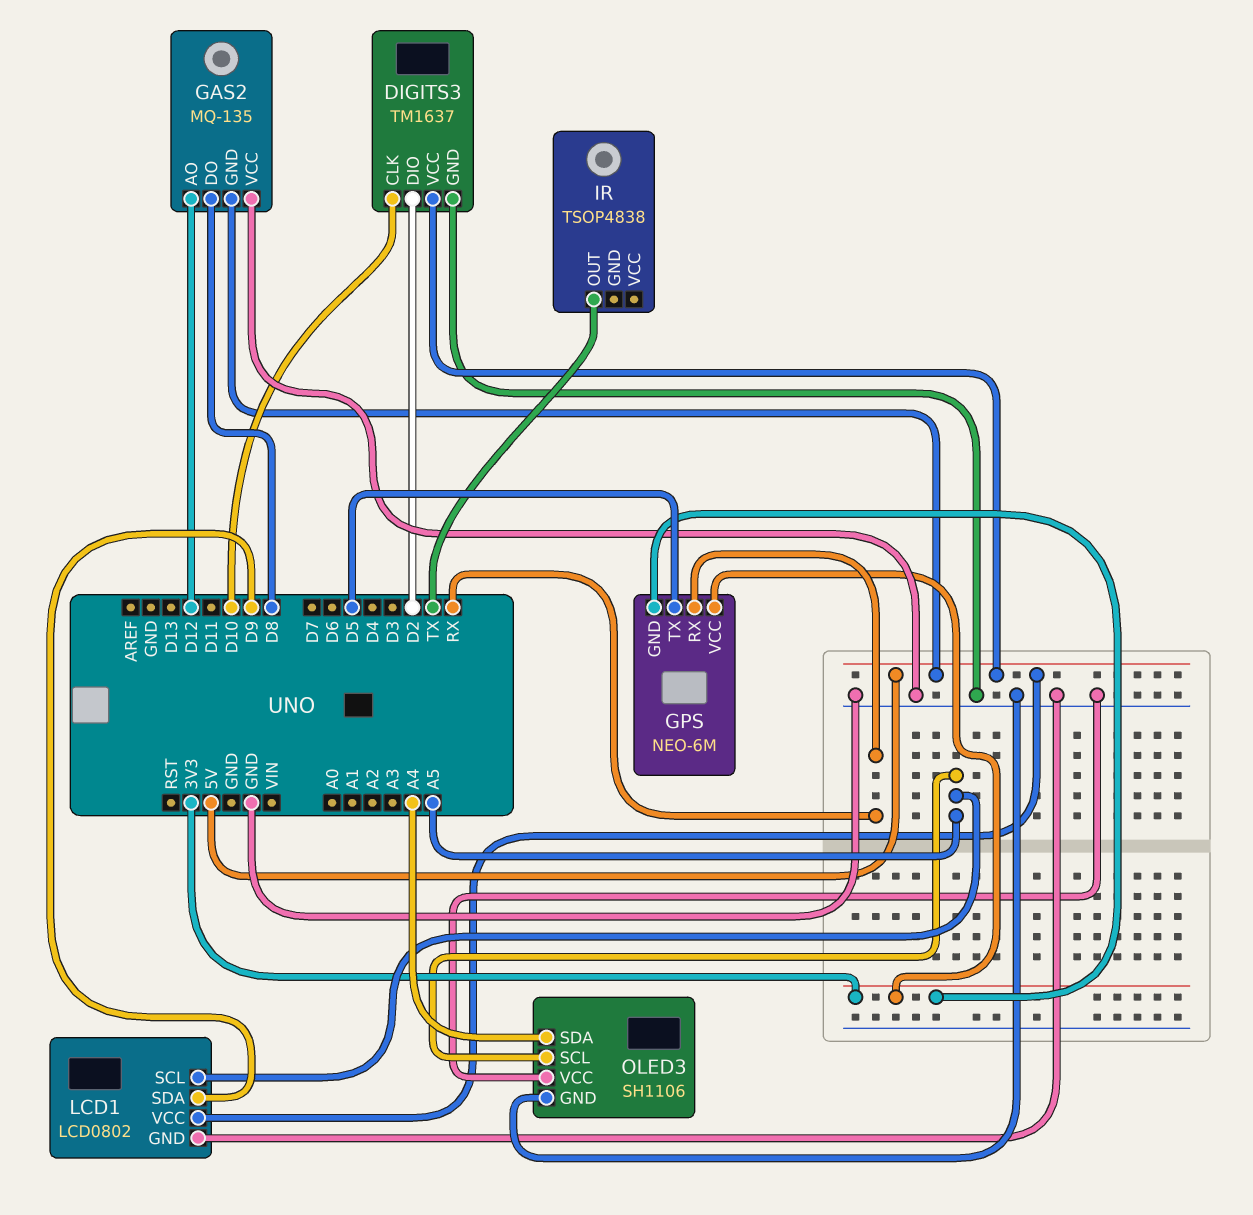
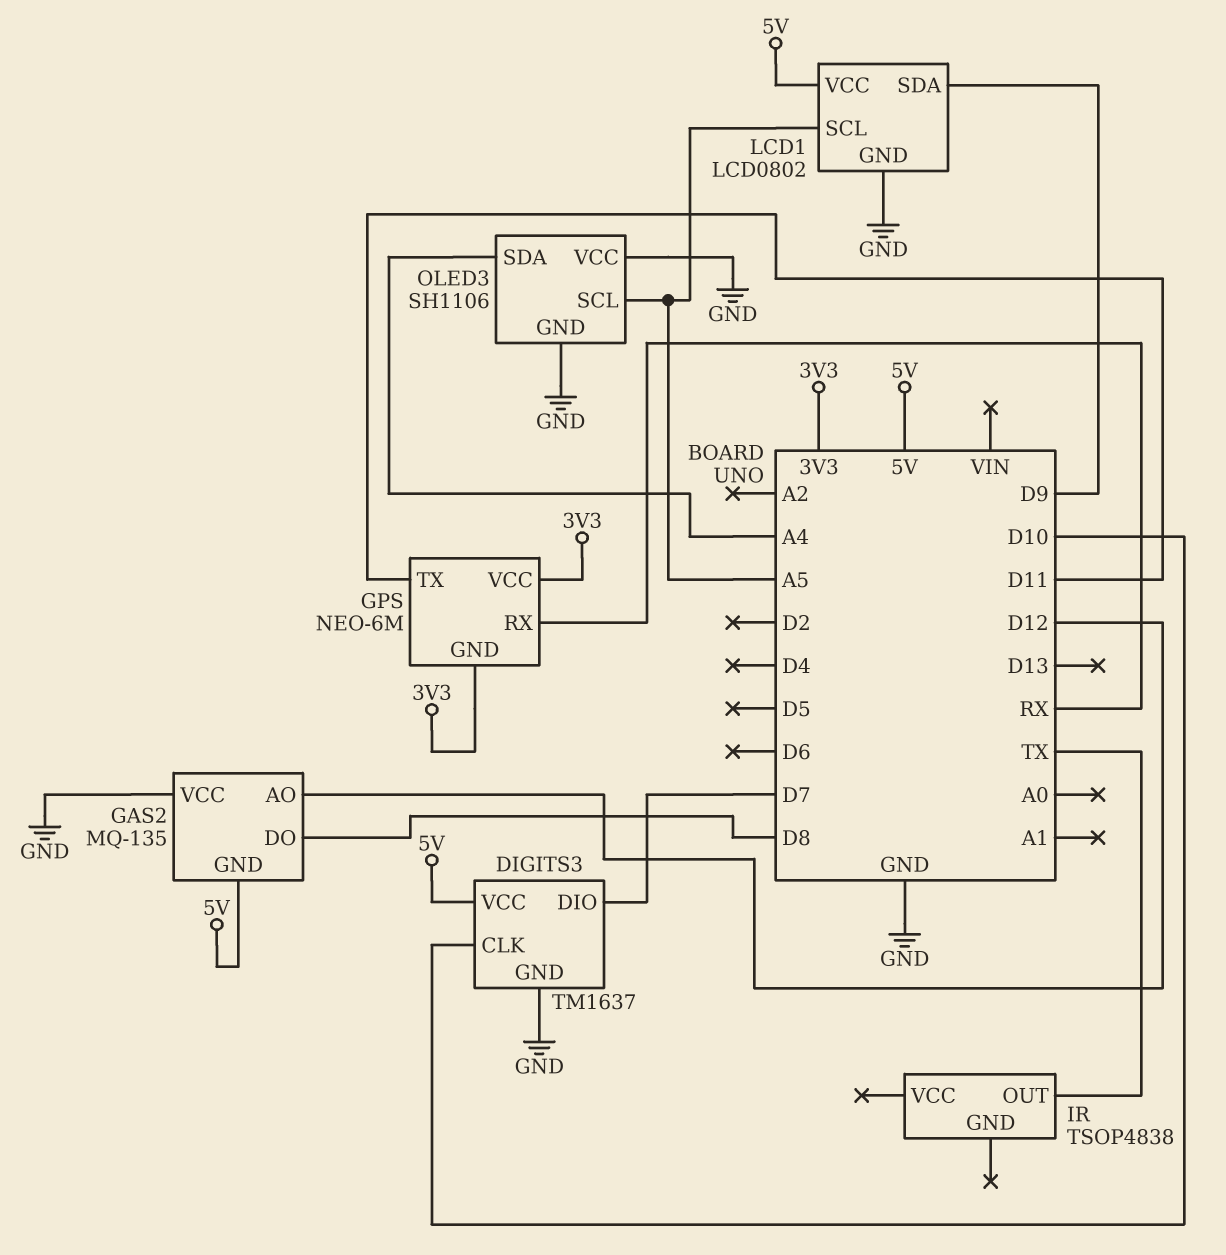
DIGITS3 pin DIO: D2 -> D7
GPS pin TX: D5 -> D11

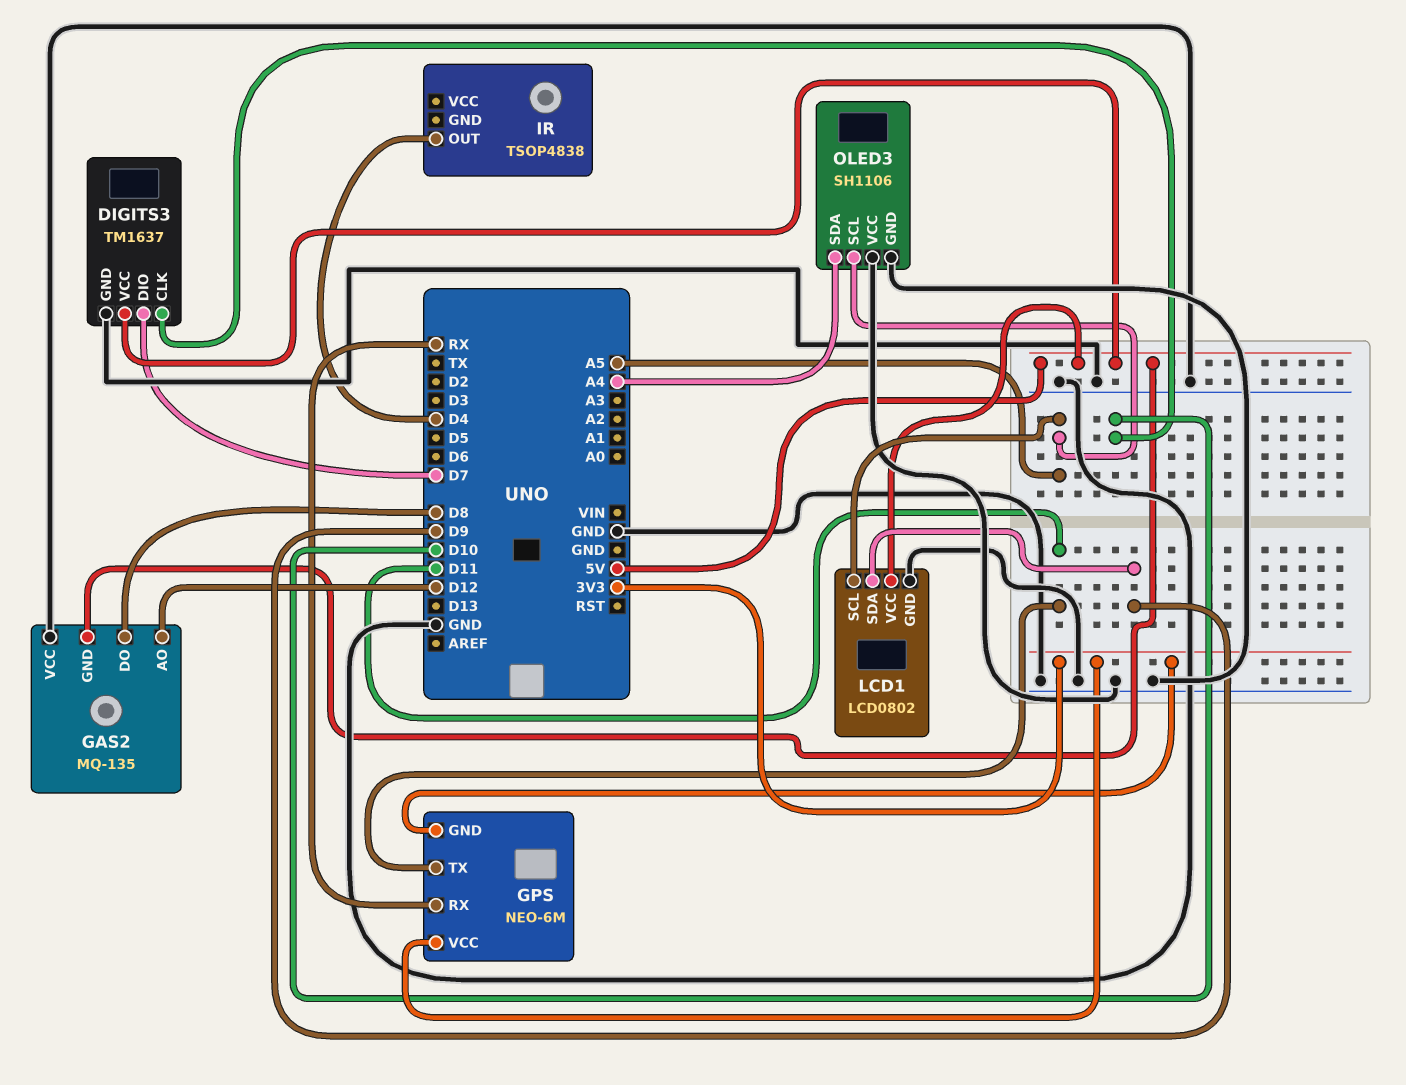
IR pin OUT: TX -> D4

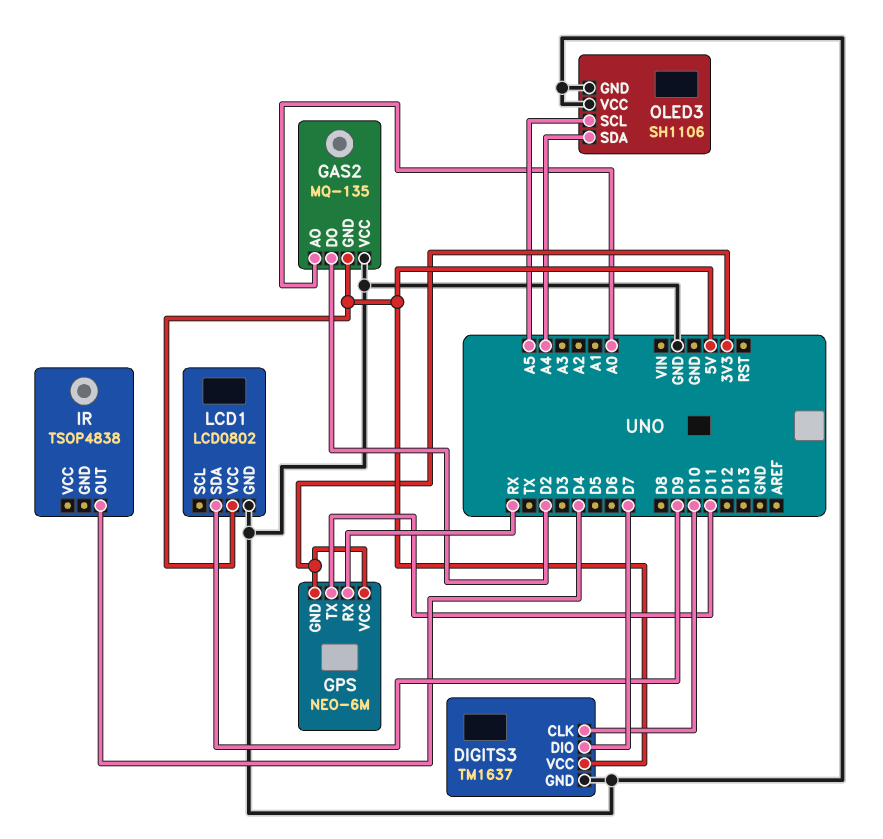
GAS2 pin AO: D12 -> A0
GAS2 pin DO: D8 -> D2
LCD1 pin SCL: A5 -> none

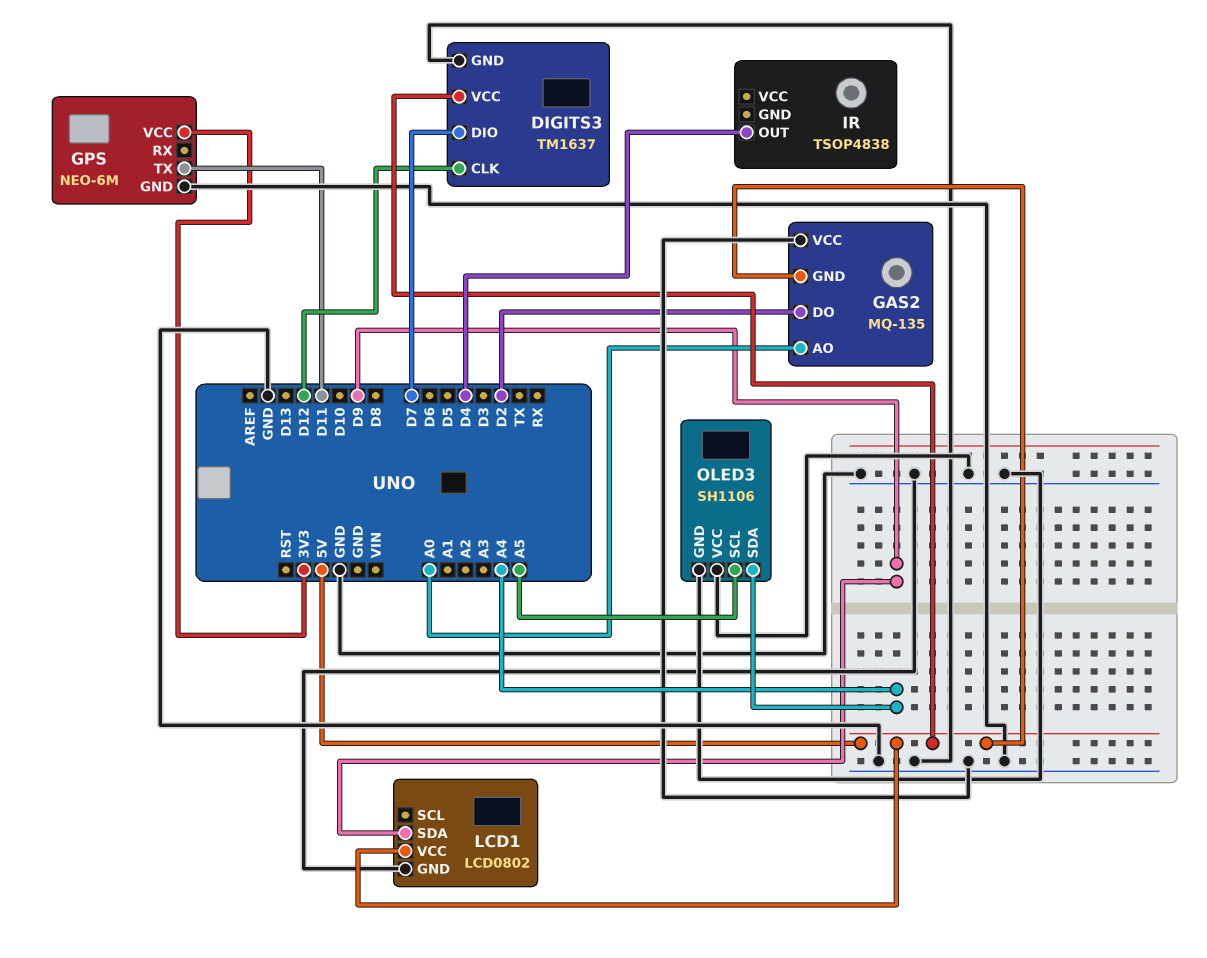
DIGITS3 pin CLK: D10 -> D12
GPS pin GND: 3V3 -> GND
GPS pin RX: RX -> none

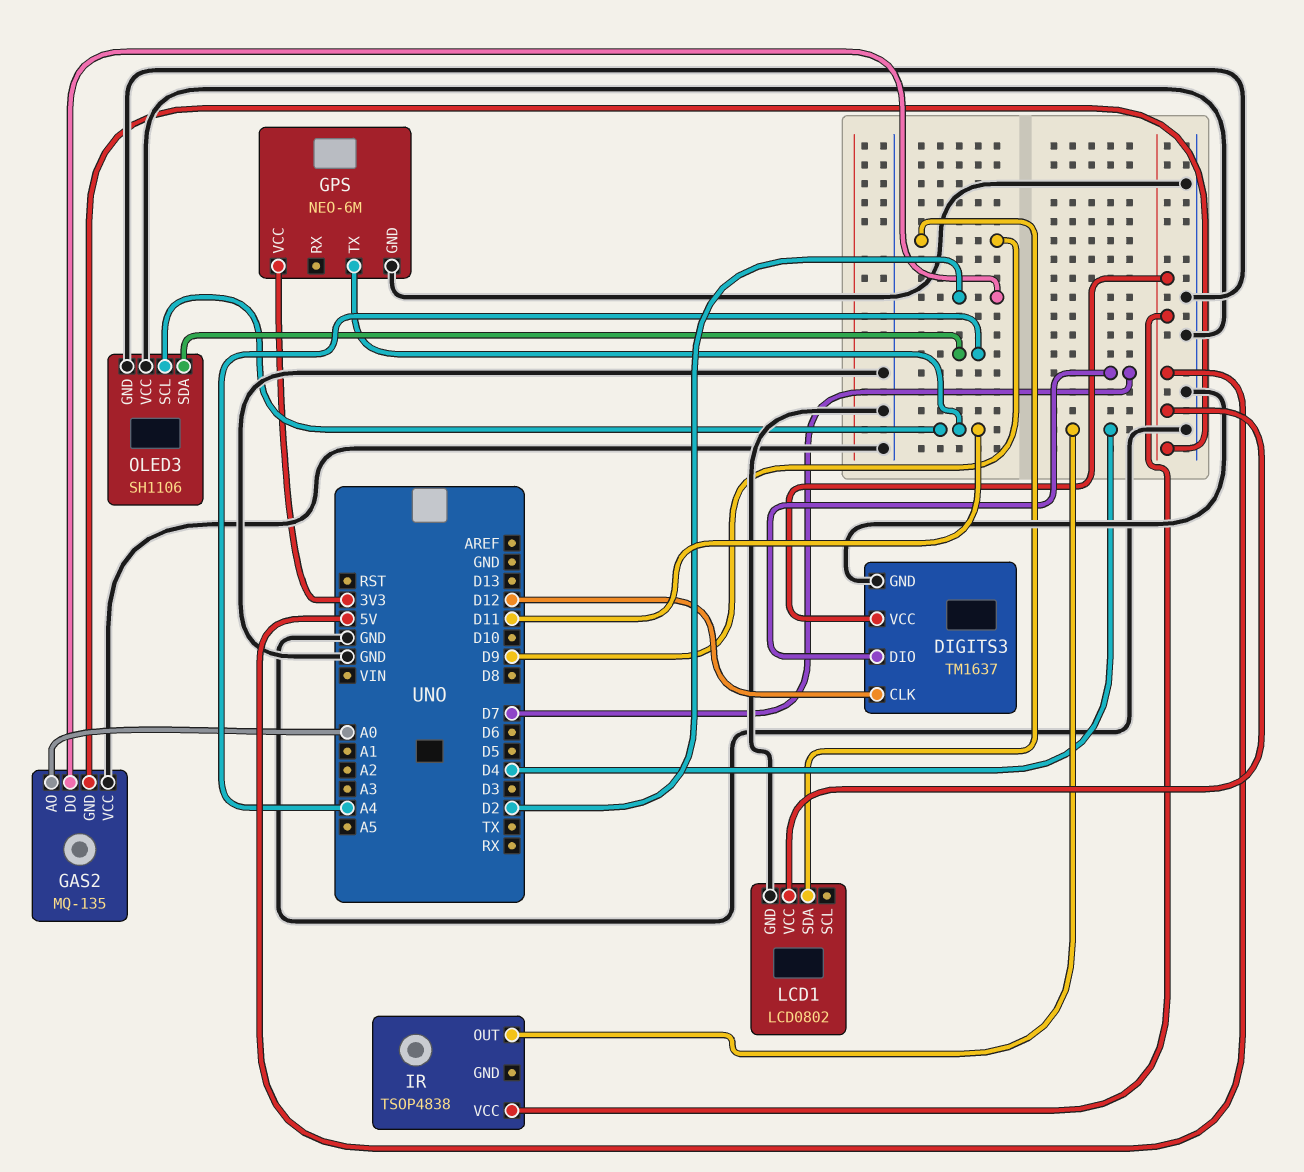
IR pin VCC: none -> 5V
OLED3 pin SCL: A5 -> D11

